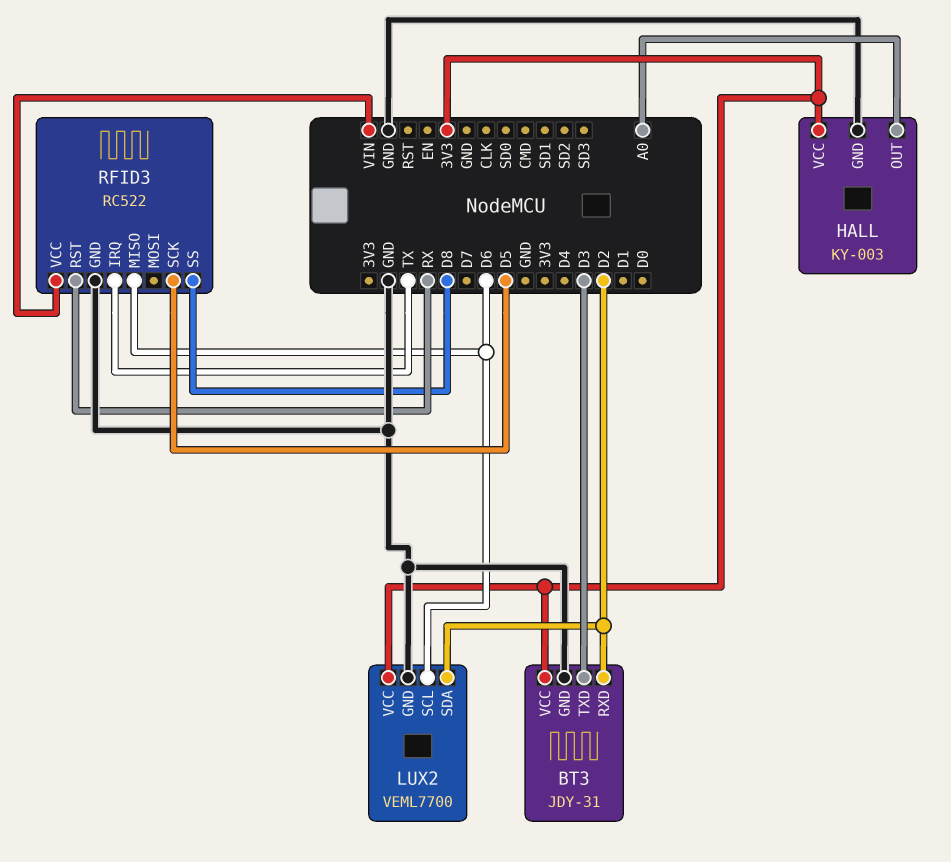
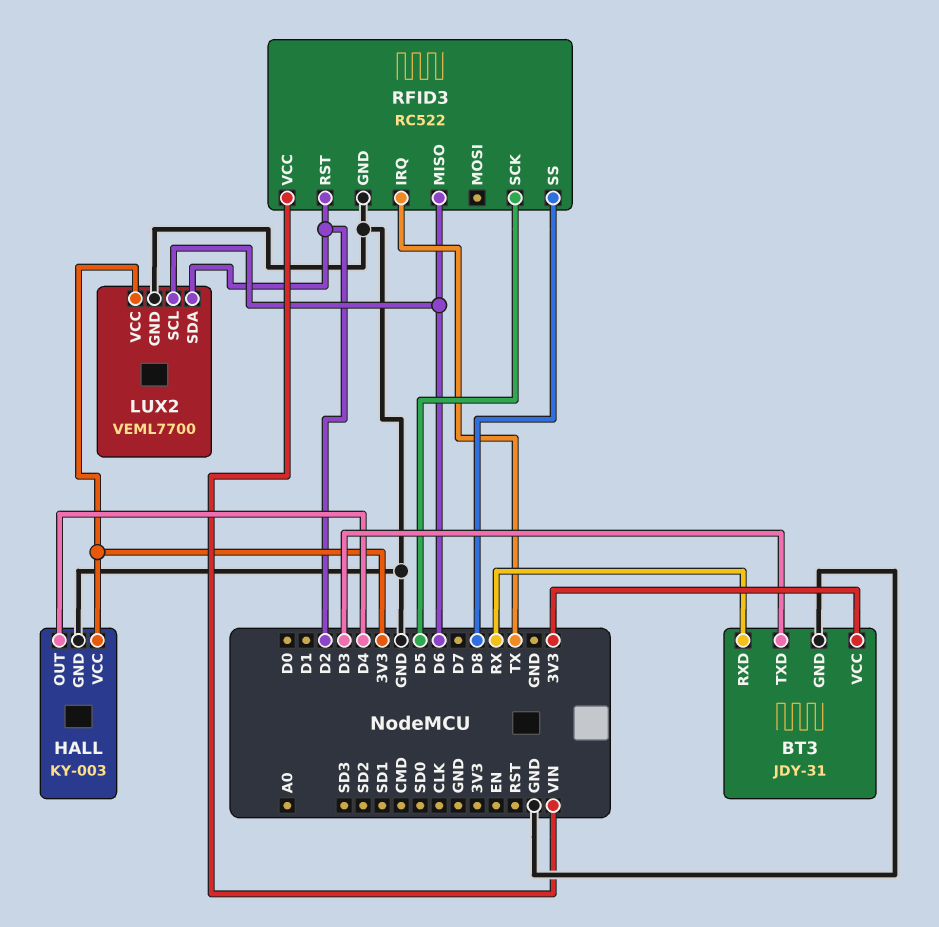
BT3 pin RXD: D2 -> RX
HALL pin OUT: A0 -> D4
RFID3 pin RST: RX -> D2

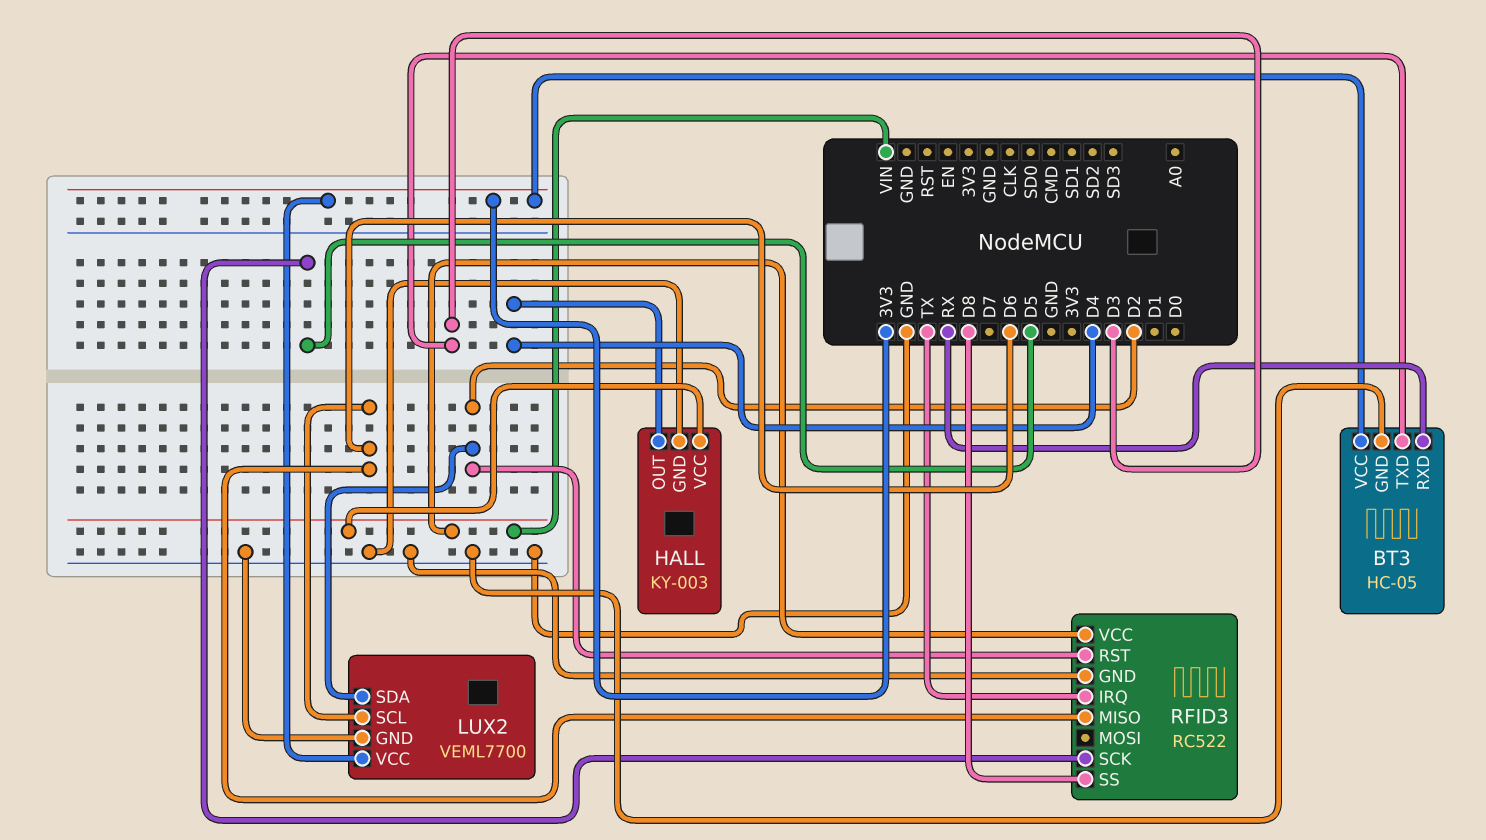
BT3: JDY-31 -> HC-05
HALL pin VCC: 3V3 -> VIN

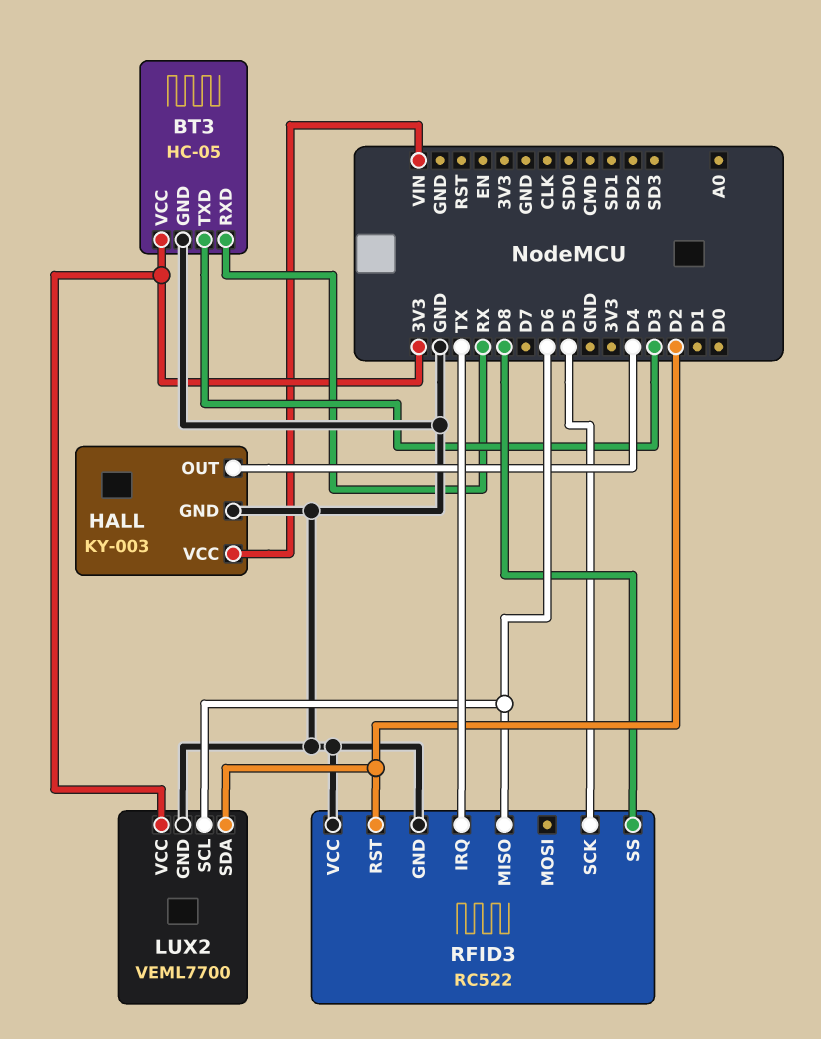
RFID3 pin VCC: VIN -> GND

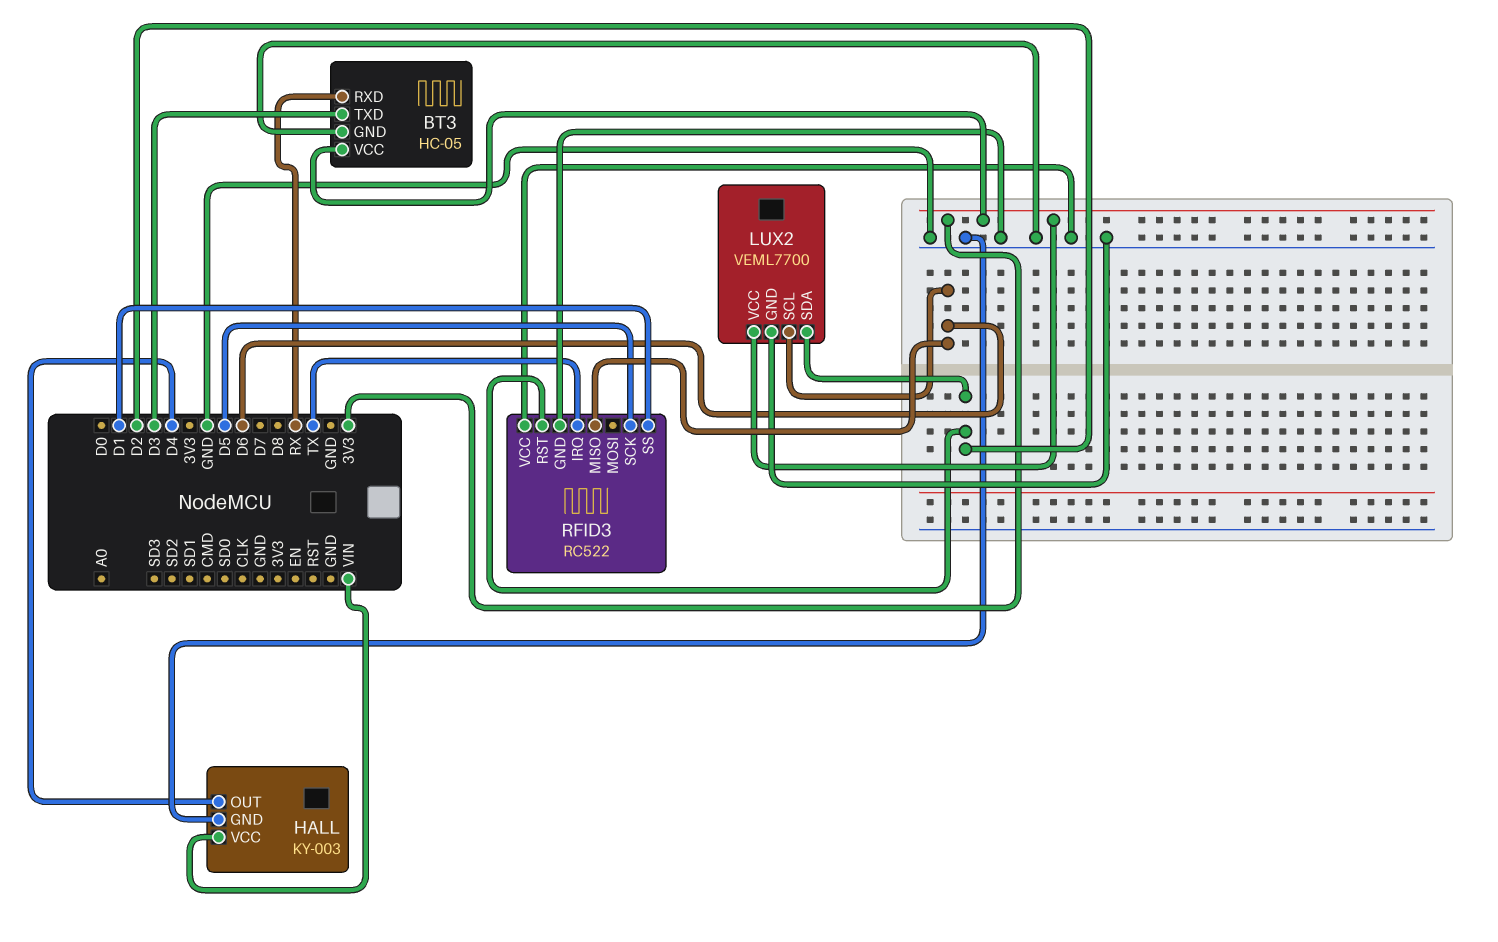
RFID3 pin SS: D8 -> D1

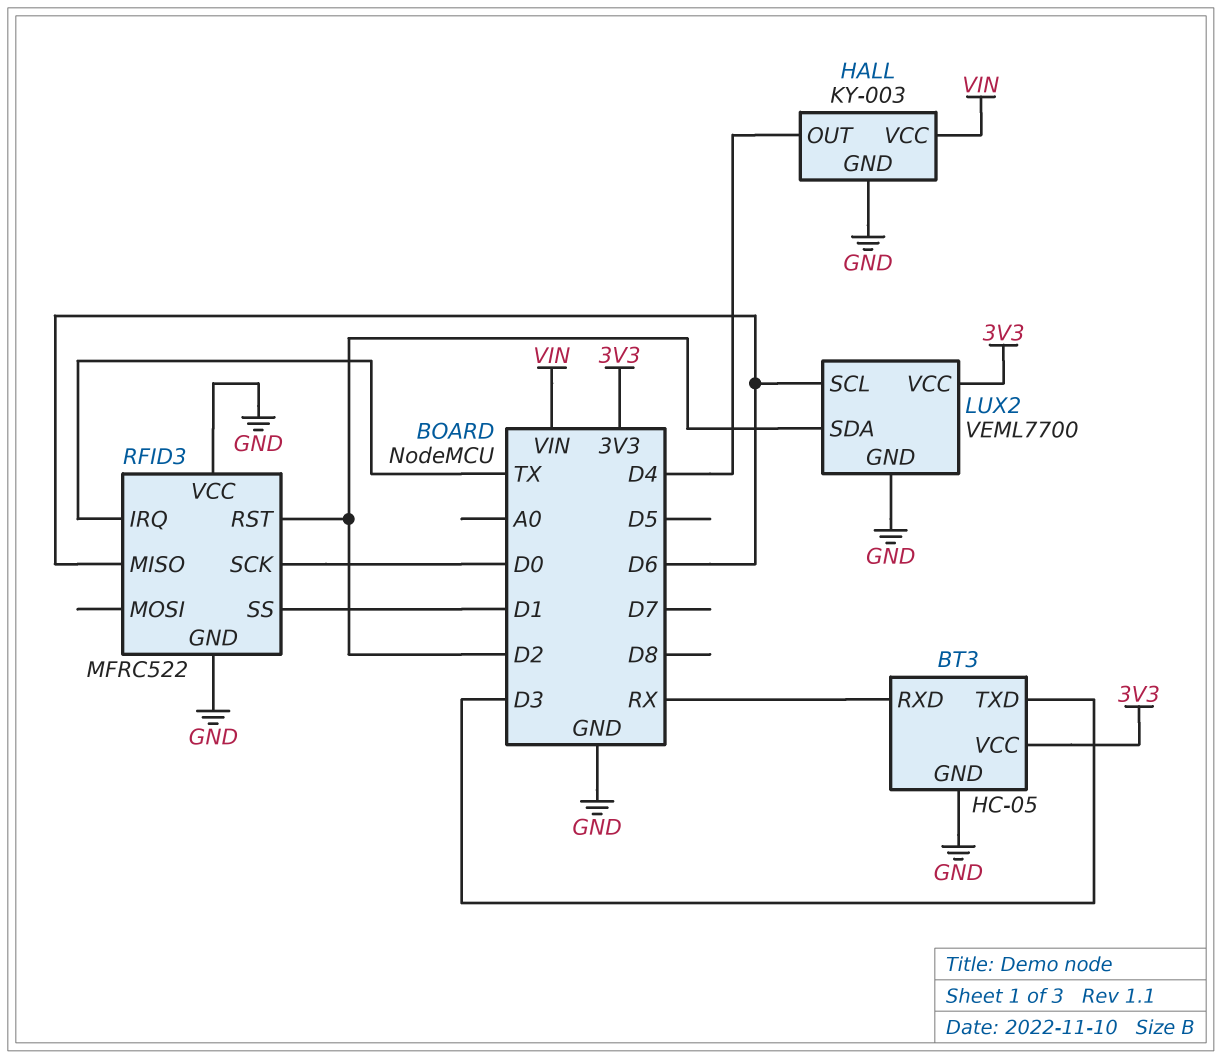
RFID3: RC522 -> MFRC522
RFID3 pin SCK: D5 -> D0

